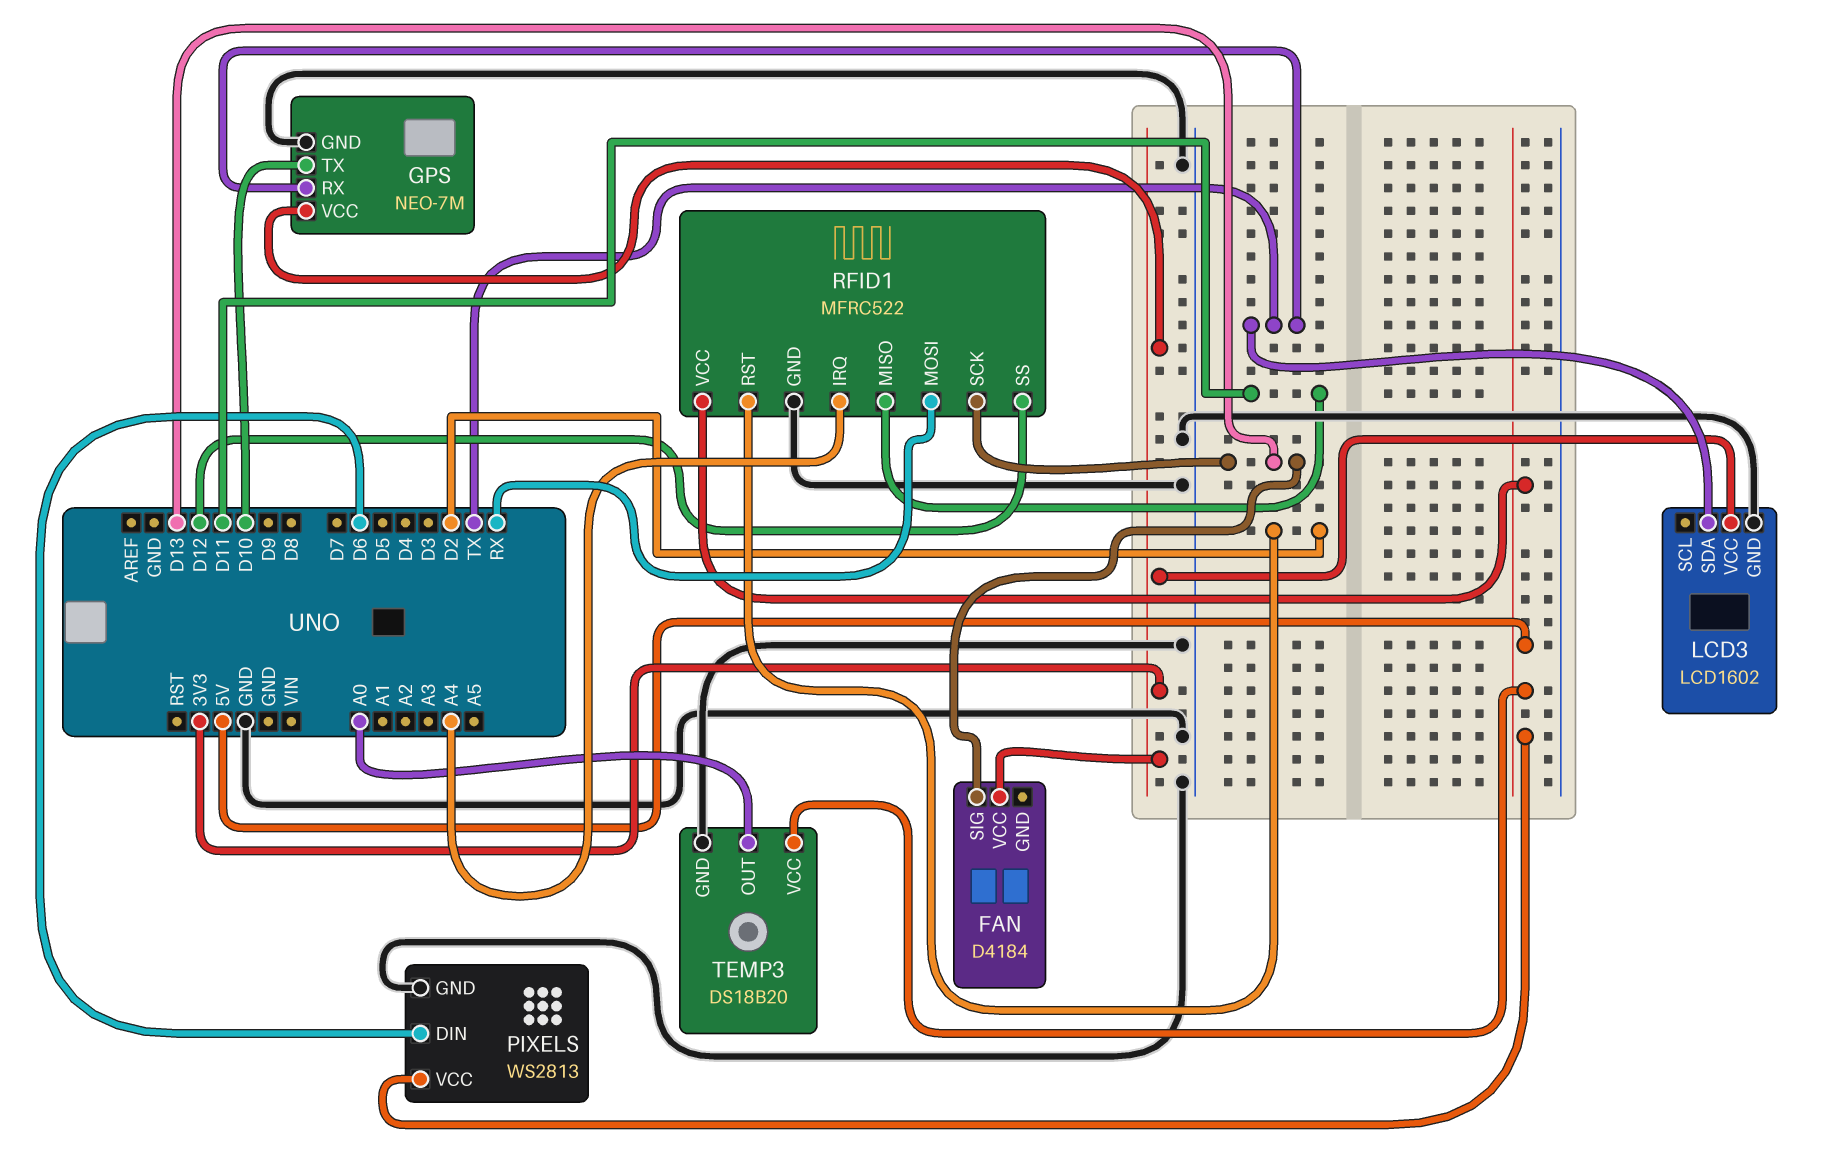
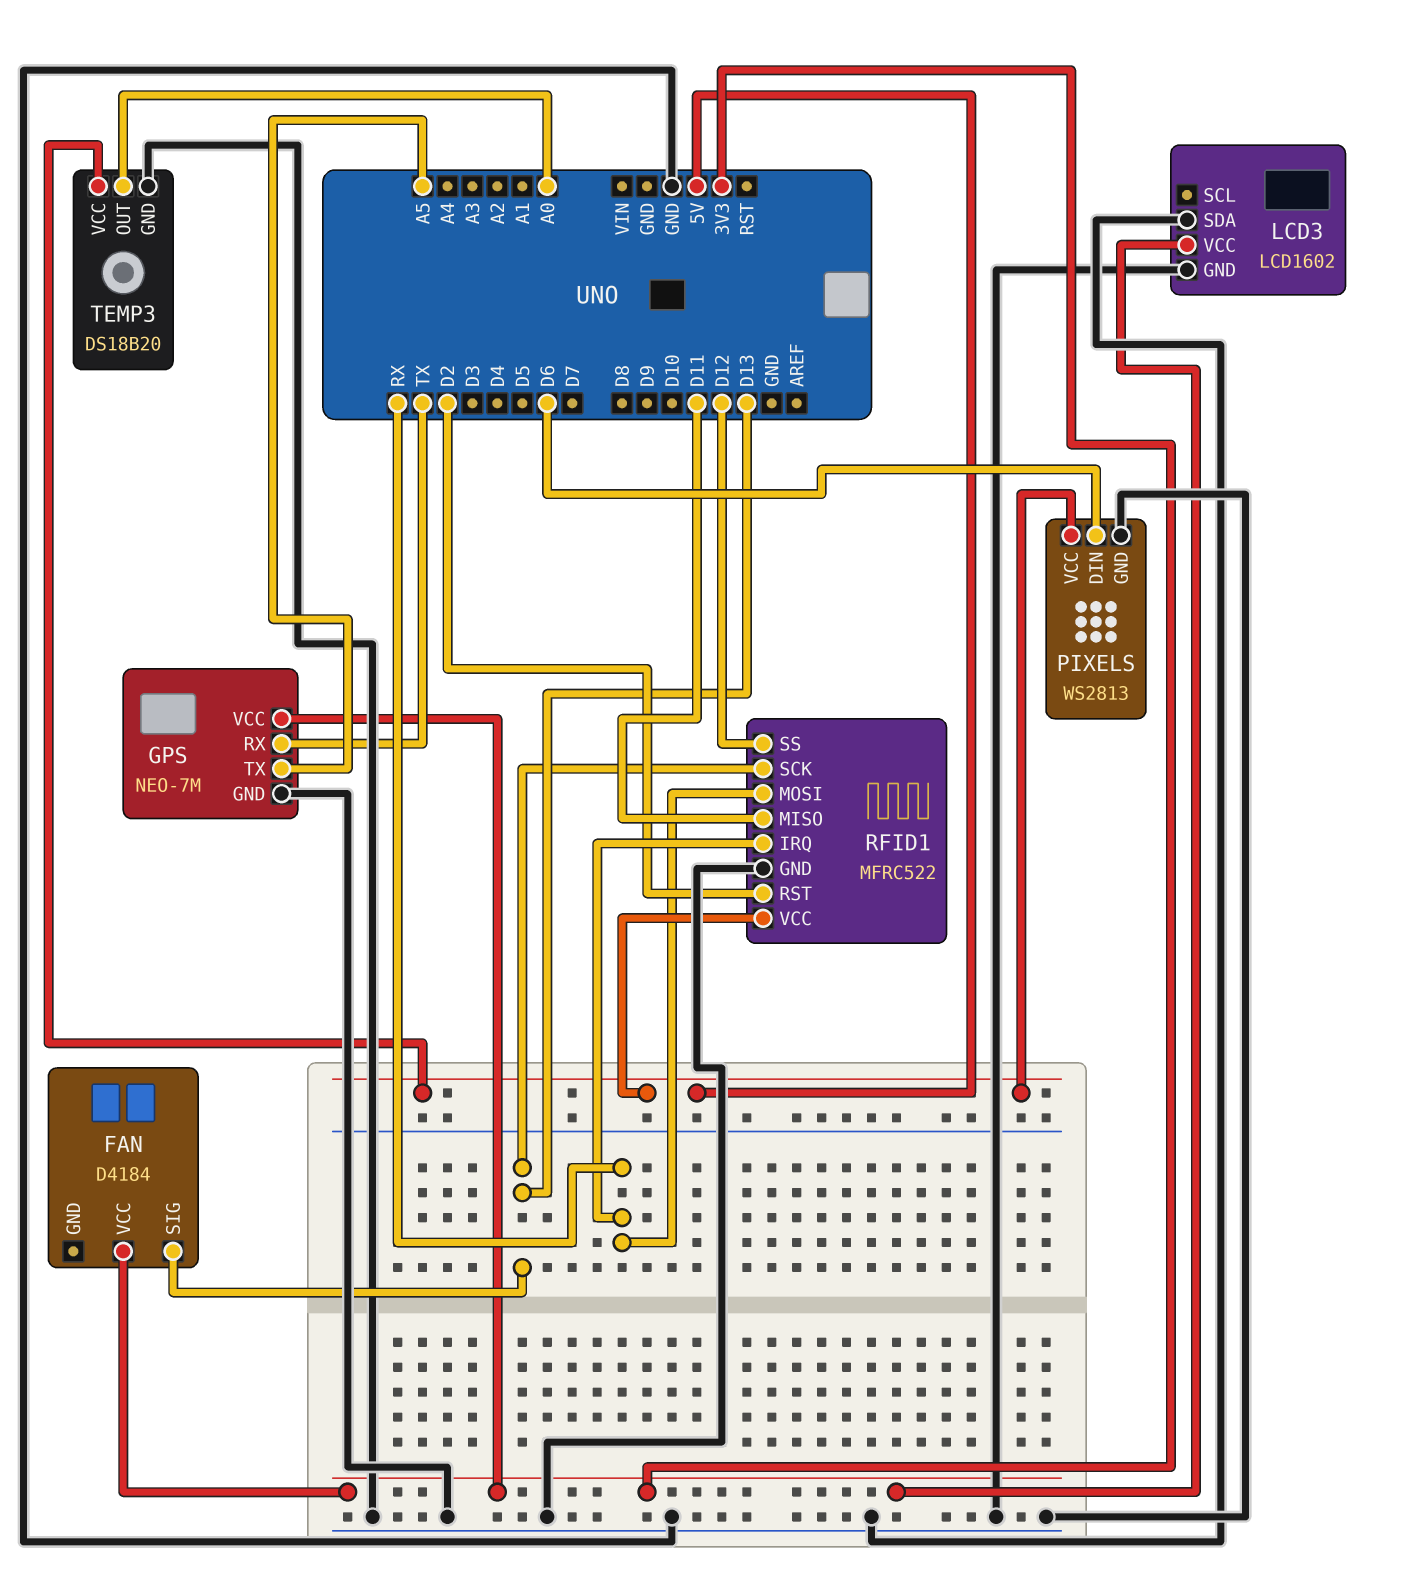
GPS pin TX: D10 -> A5
LCD3 pin SDA: TX -> GND
RFID1 pin IRQ: A4 -> RX

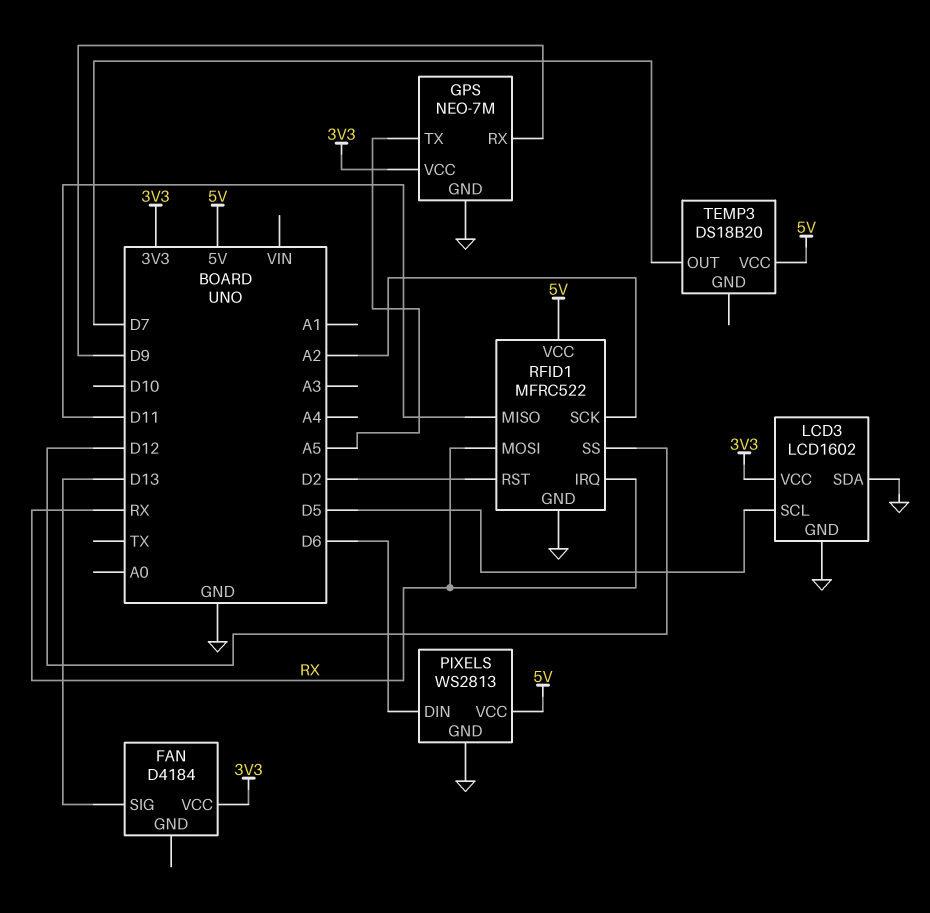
GPS pin RX: TX -> D9
LCD3 pin SCL: none -> D5
RFID1 pin SCK: D13 -> A2
TEMP3 pin GND: GND -> none
TEMP3 pin OUT: A0 -> D7

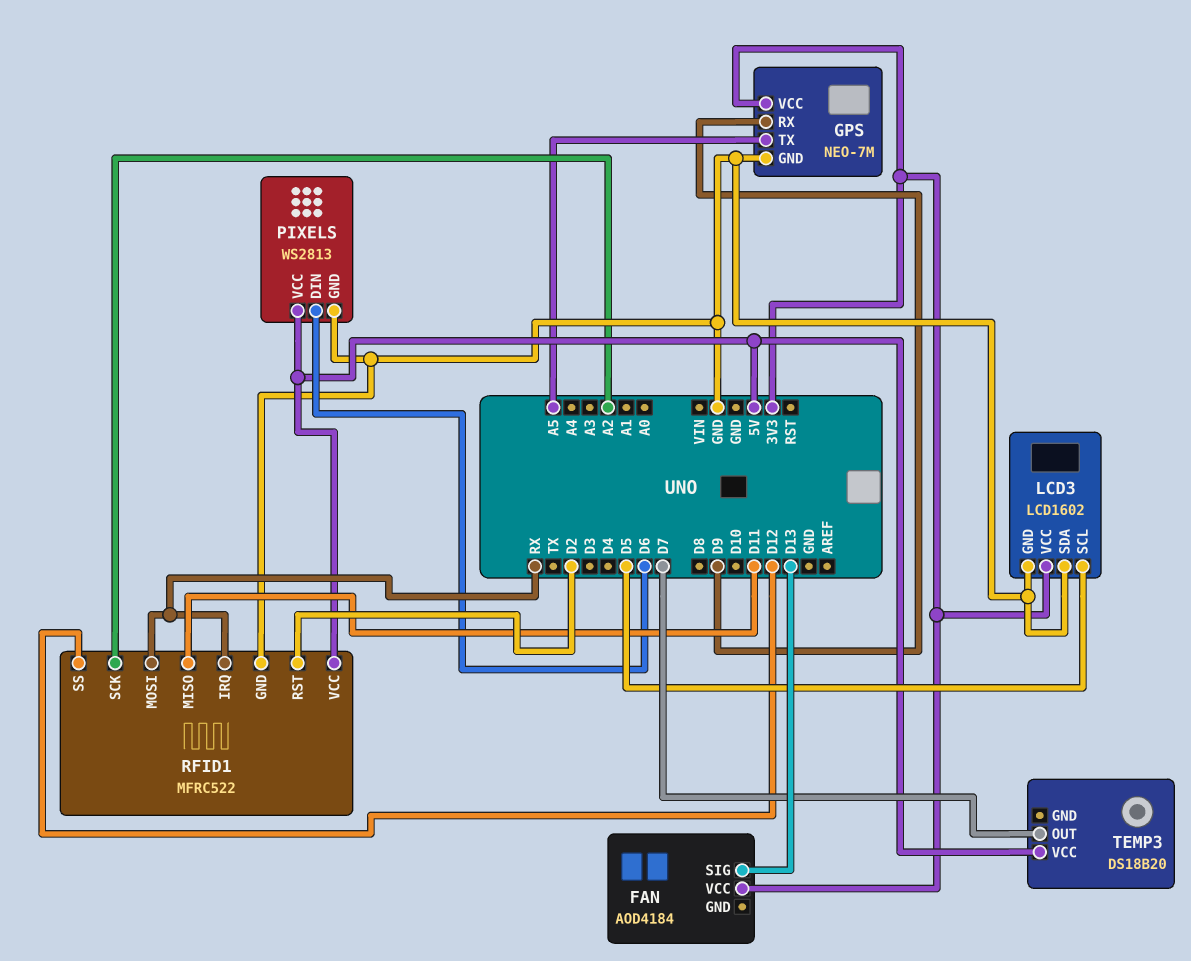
FAN: D4184 -> AOD4184

